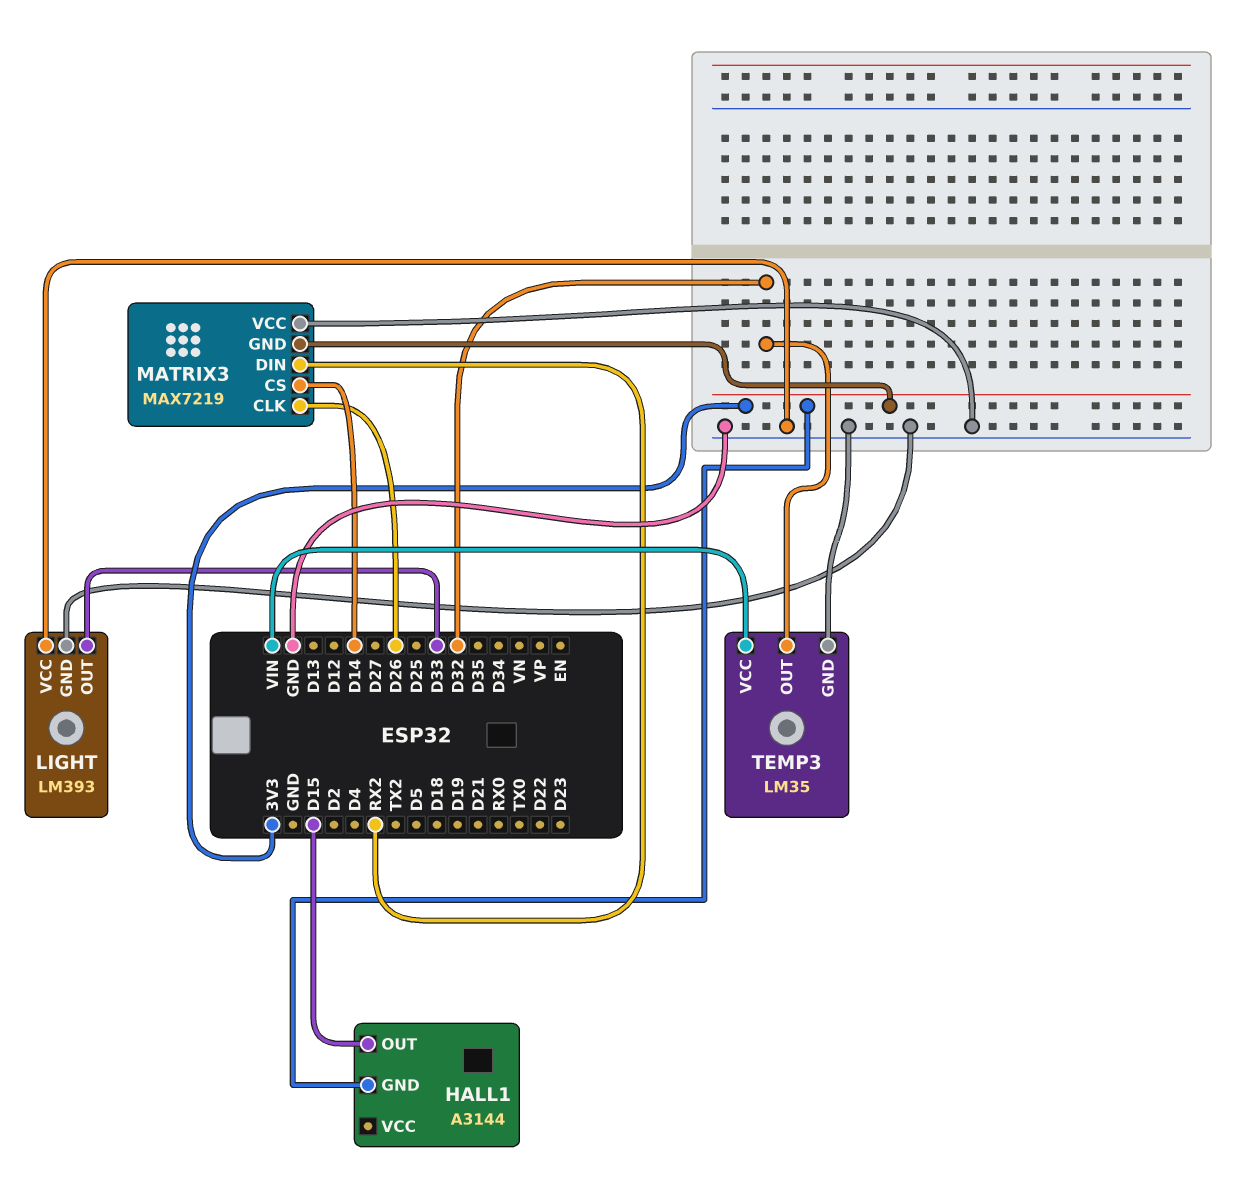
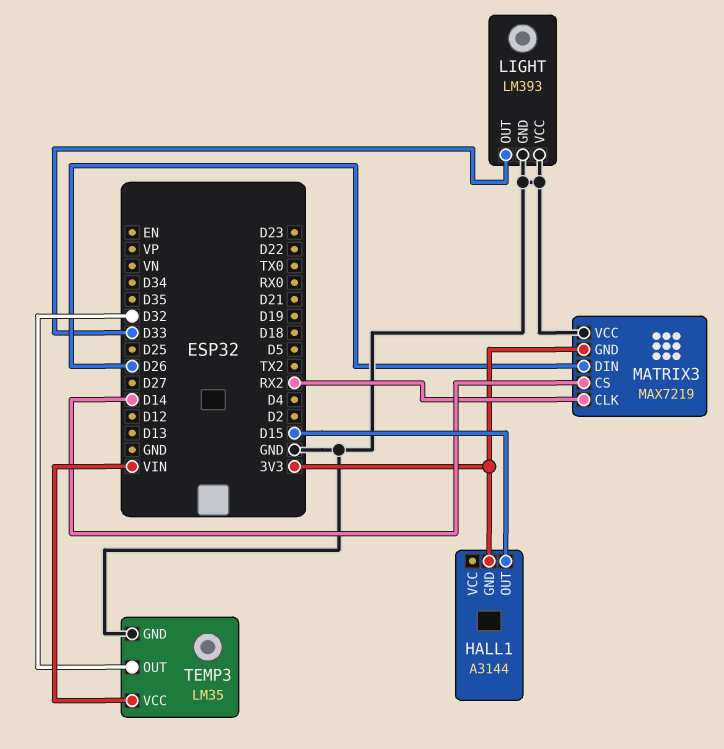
MATRIX3 pin CLK: D26 -> RX2
MATRIX3 pin DIN: RX2 -> D26

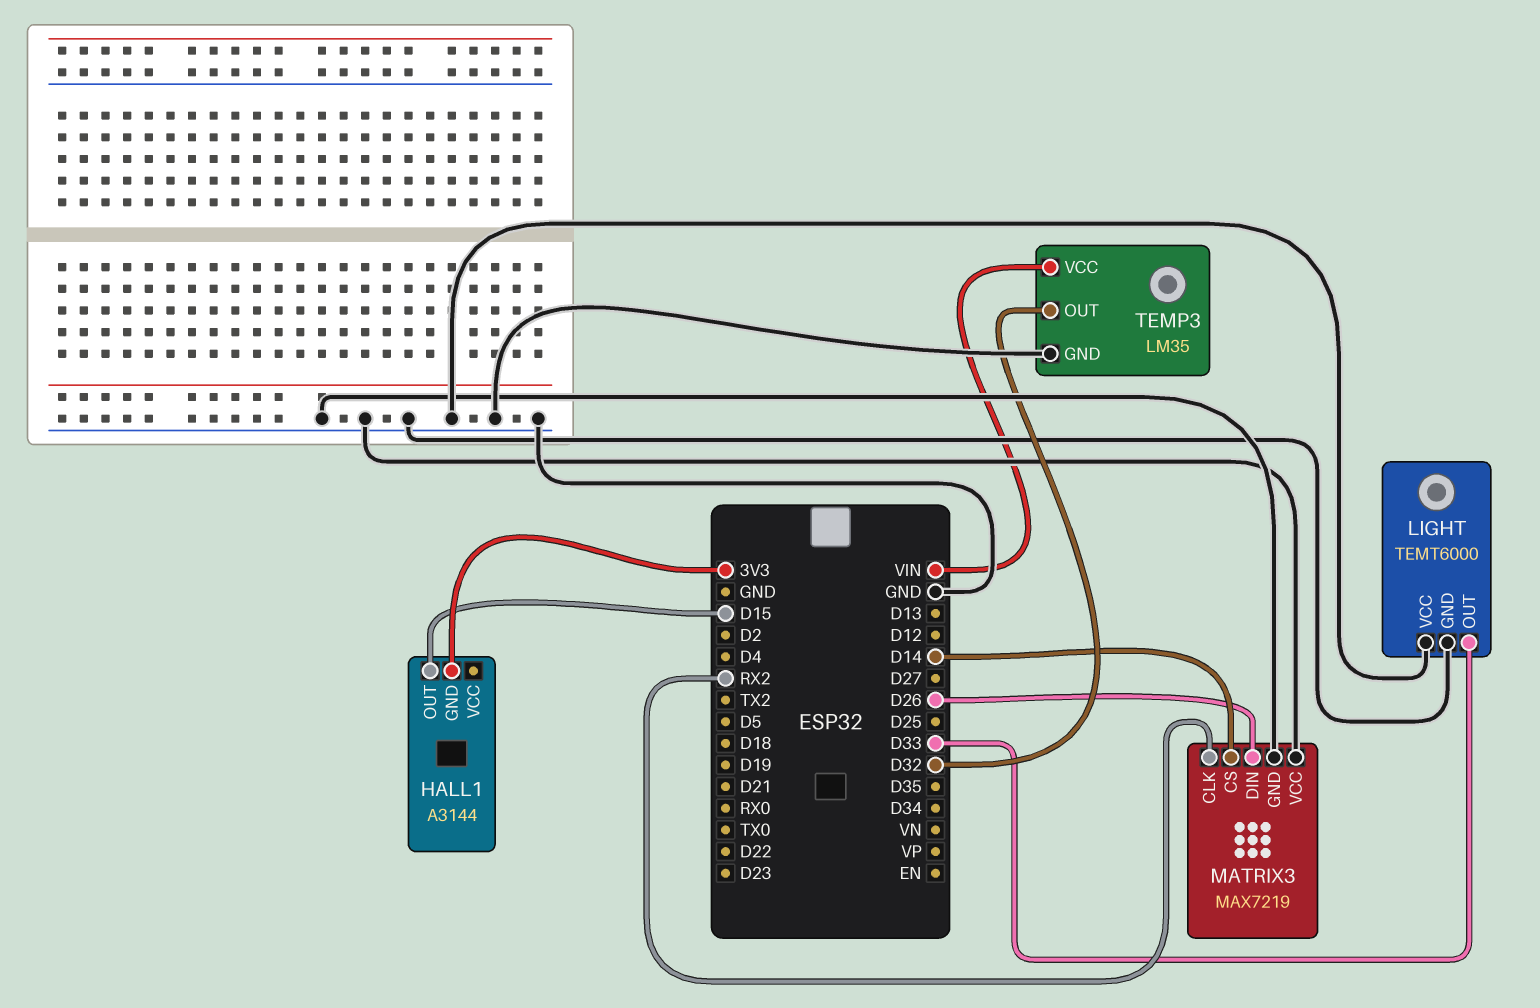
LIGHT: LM393 -> TEMT6000
MATRIX3 pin GND: 3V3 -> GND

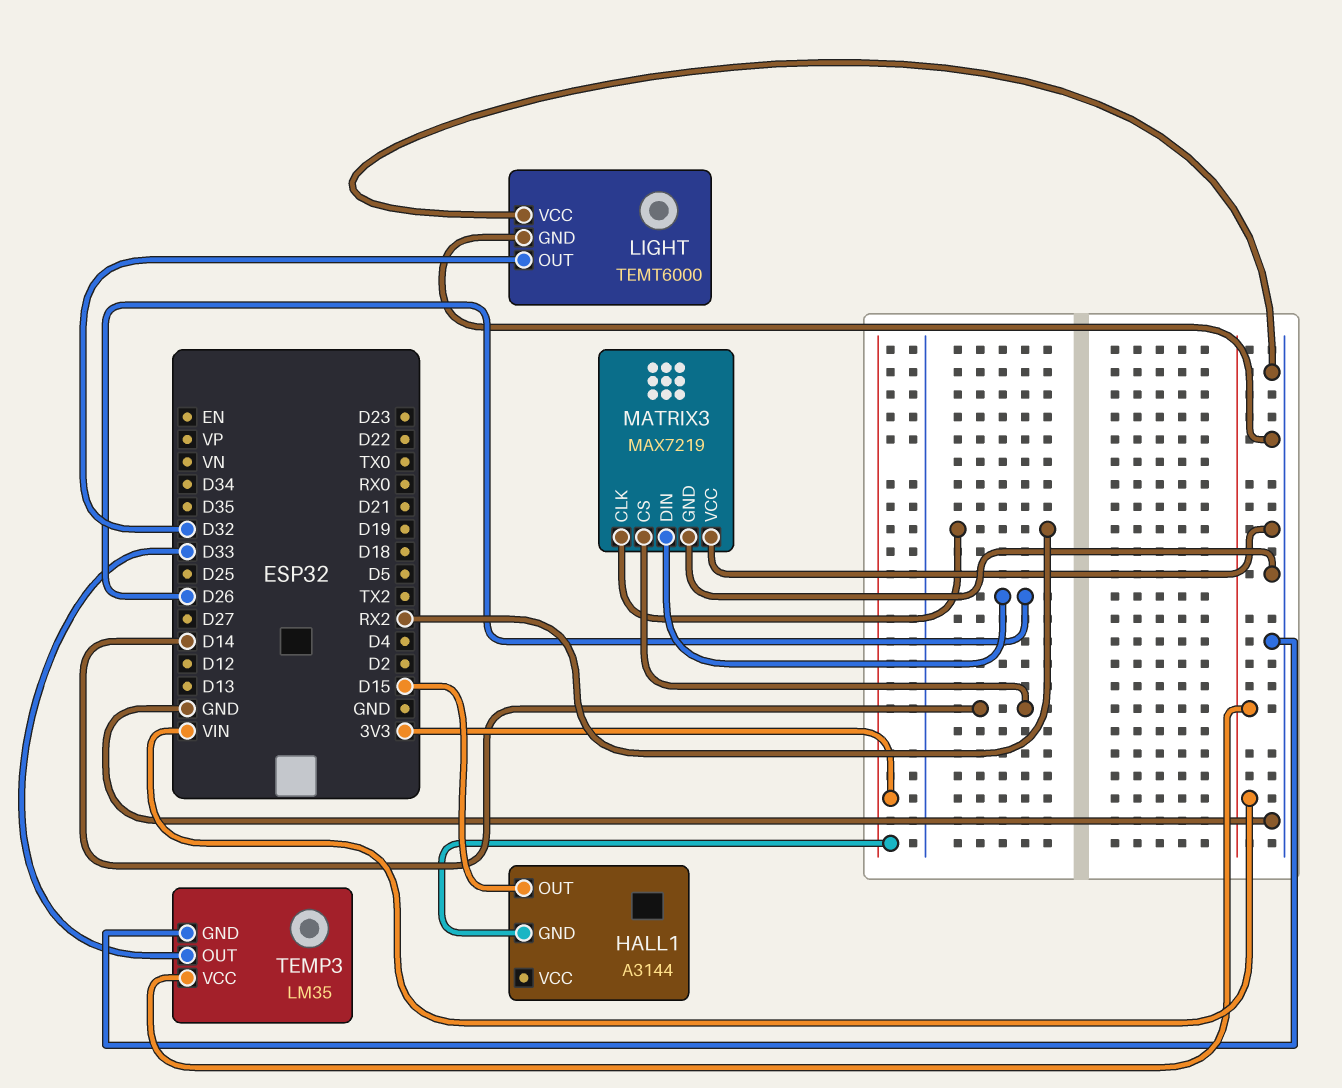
LIGHT pin OUT: D33 -> D32
TEMP3 pin OUT: D32 -> D33

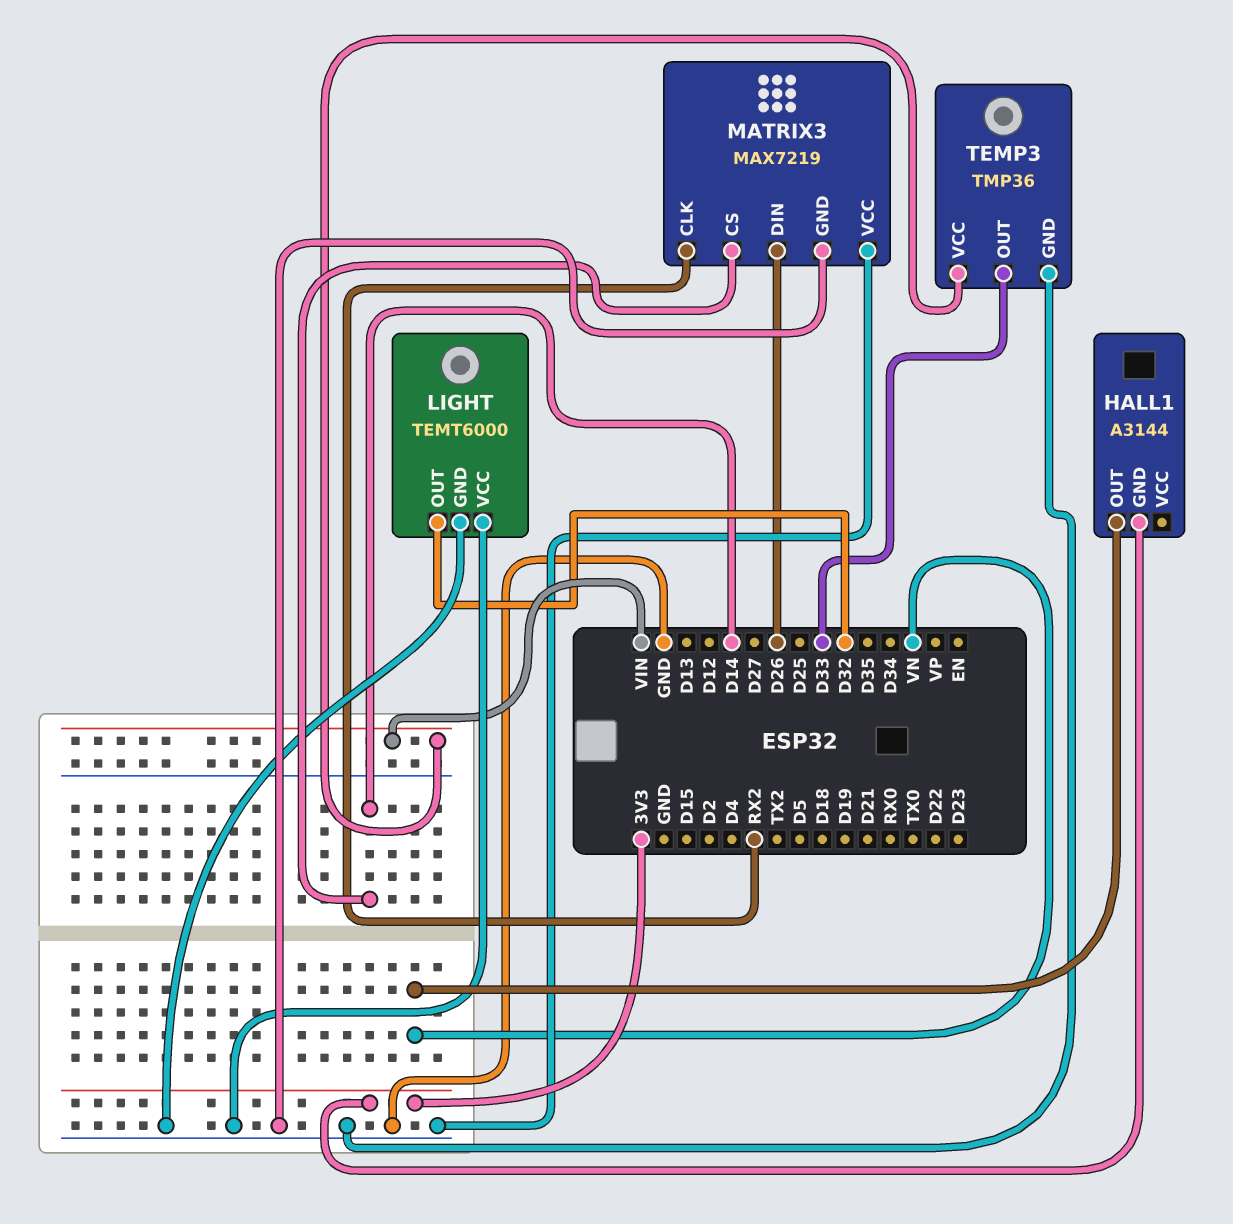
HALL1 pin OUT: D15 -> VN
TEMP3: LM35 -> TMP36

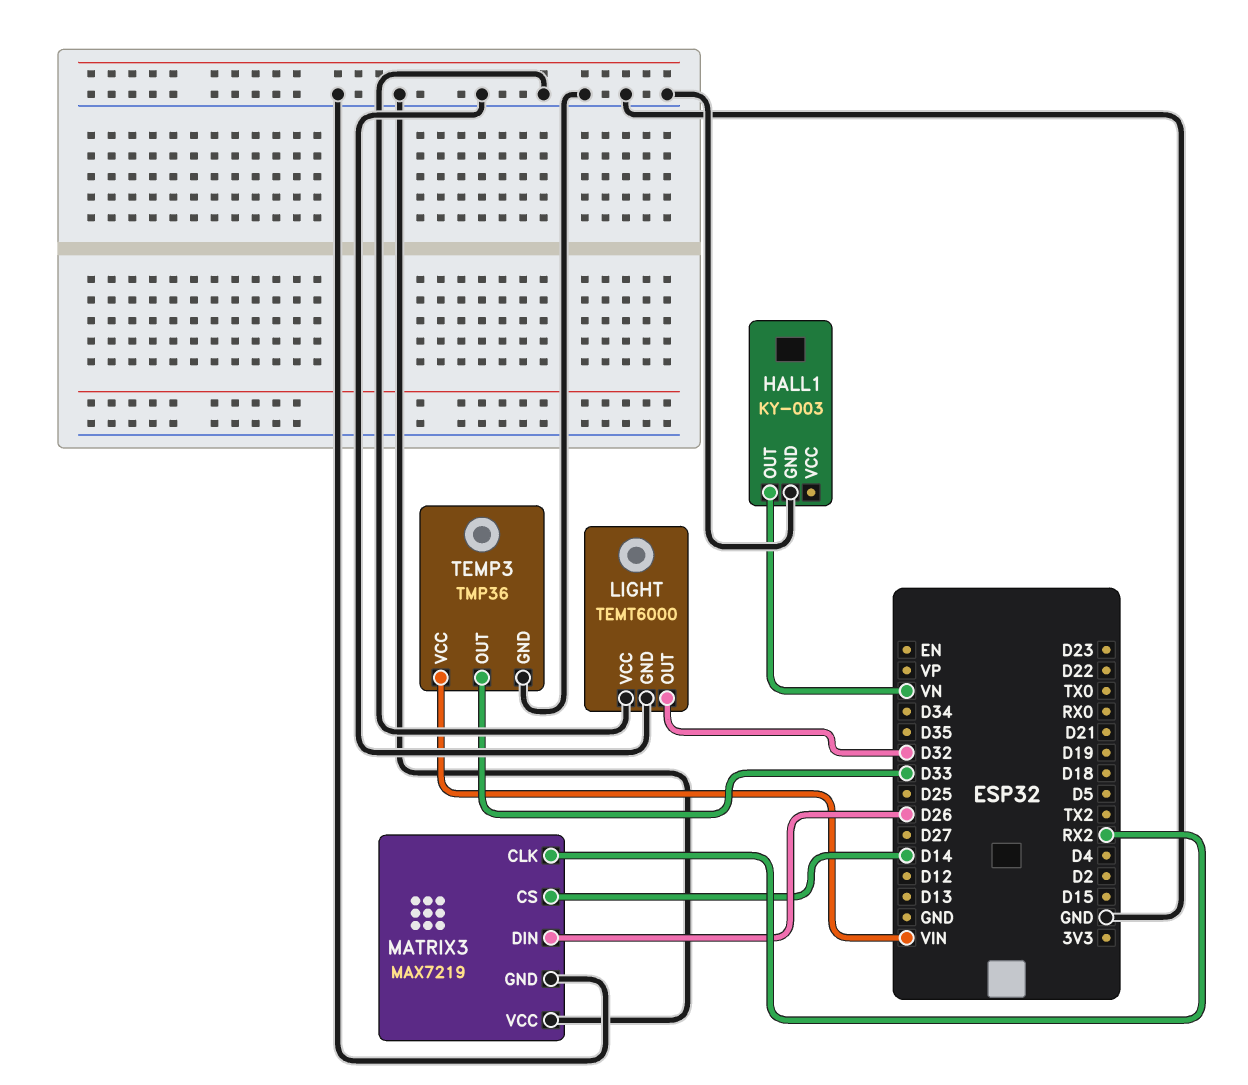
HALL1: A3144 -> KY-003
HALL1 pin GND: 3V3 -> GND

